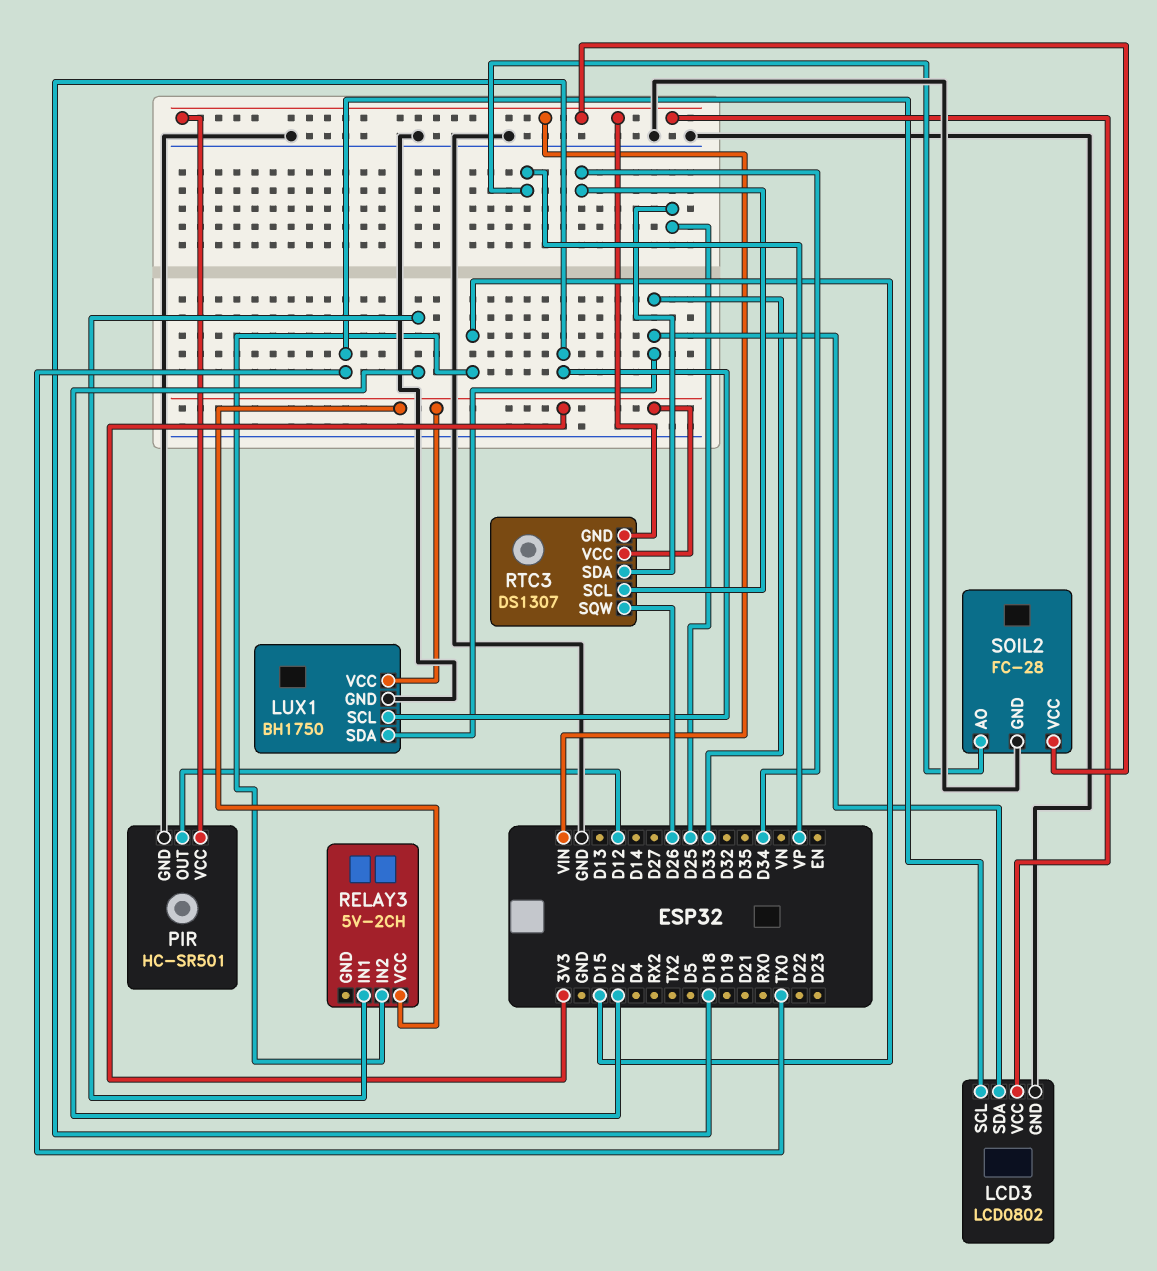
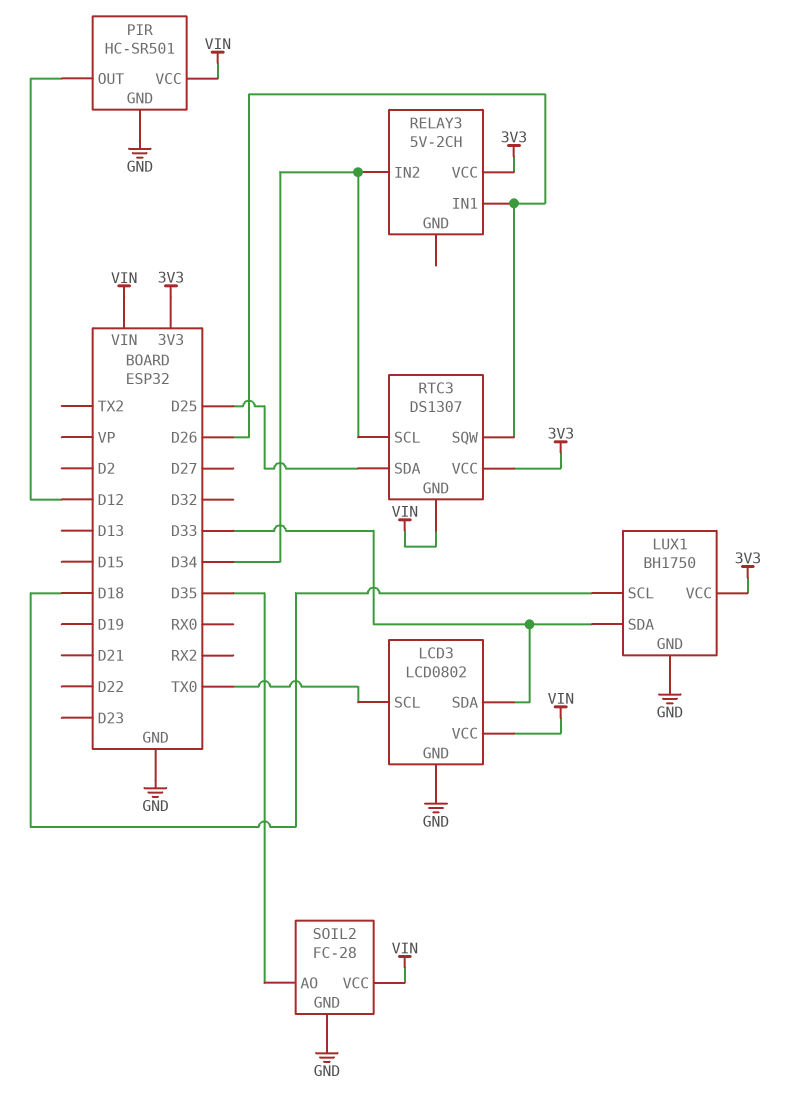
RELAY3 pin IN1: D2 -> D26
RELAY3 pin IN2: D15 -> D34
SOIL2 pin AO: VP -> D35

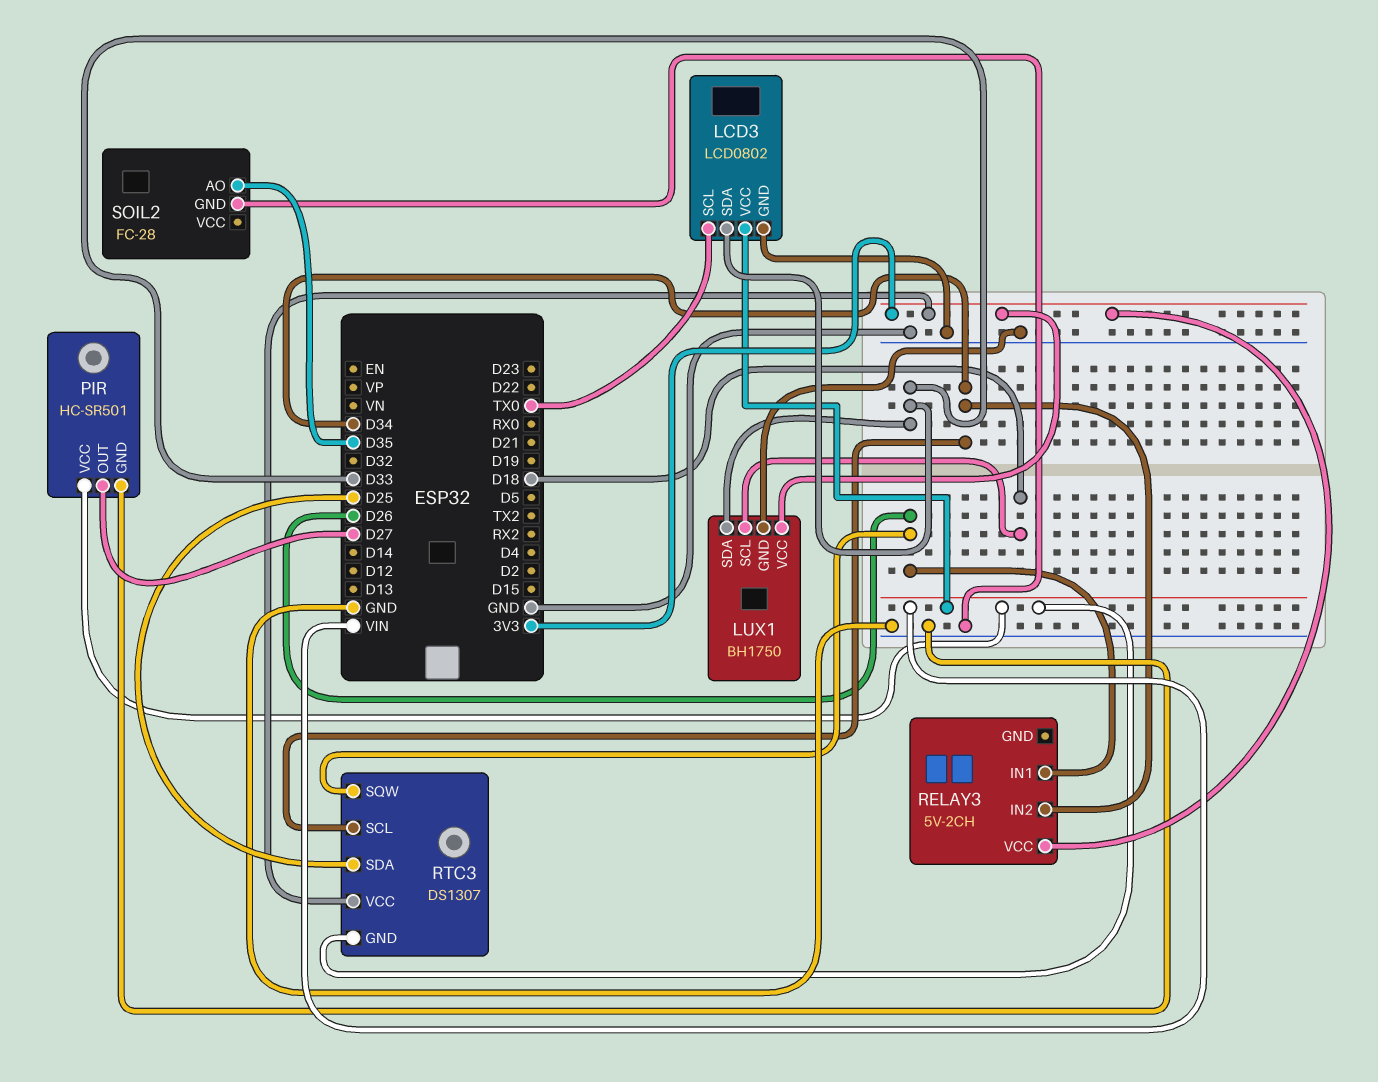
PIR pin OUT: D12 -> D27
SOIL2 pin VCC: VIN -> none

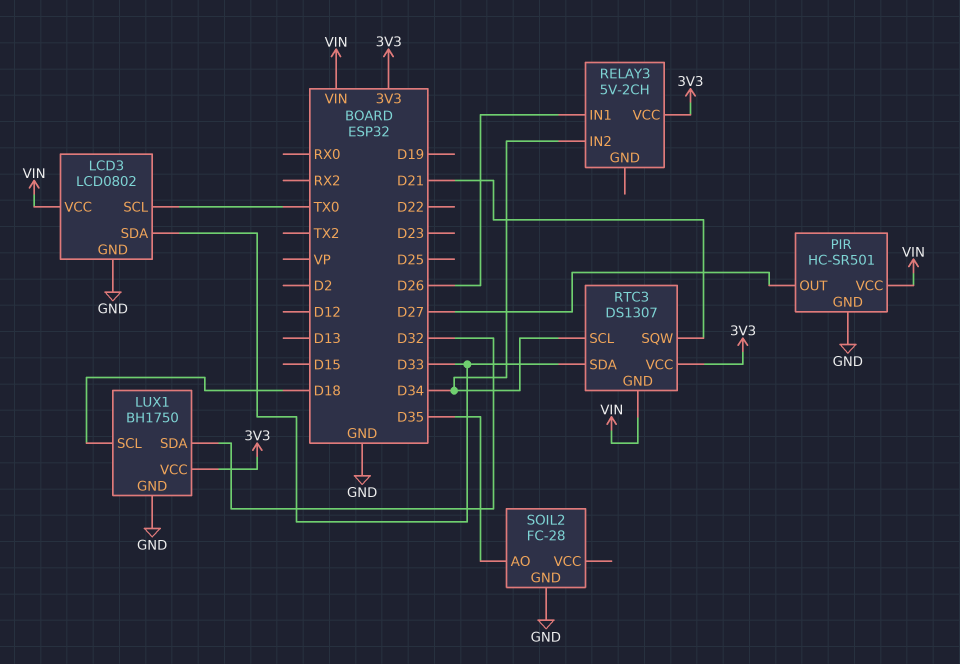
LUX1 pin SDA: D33 -> D32
RTC3 pin SDA: D25 -> D33
RTC3 pin SQW: D26 -> D21

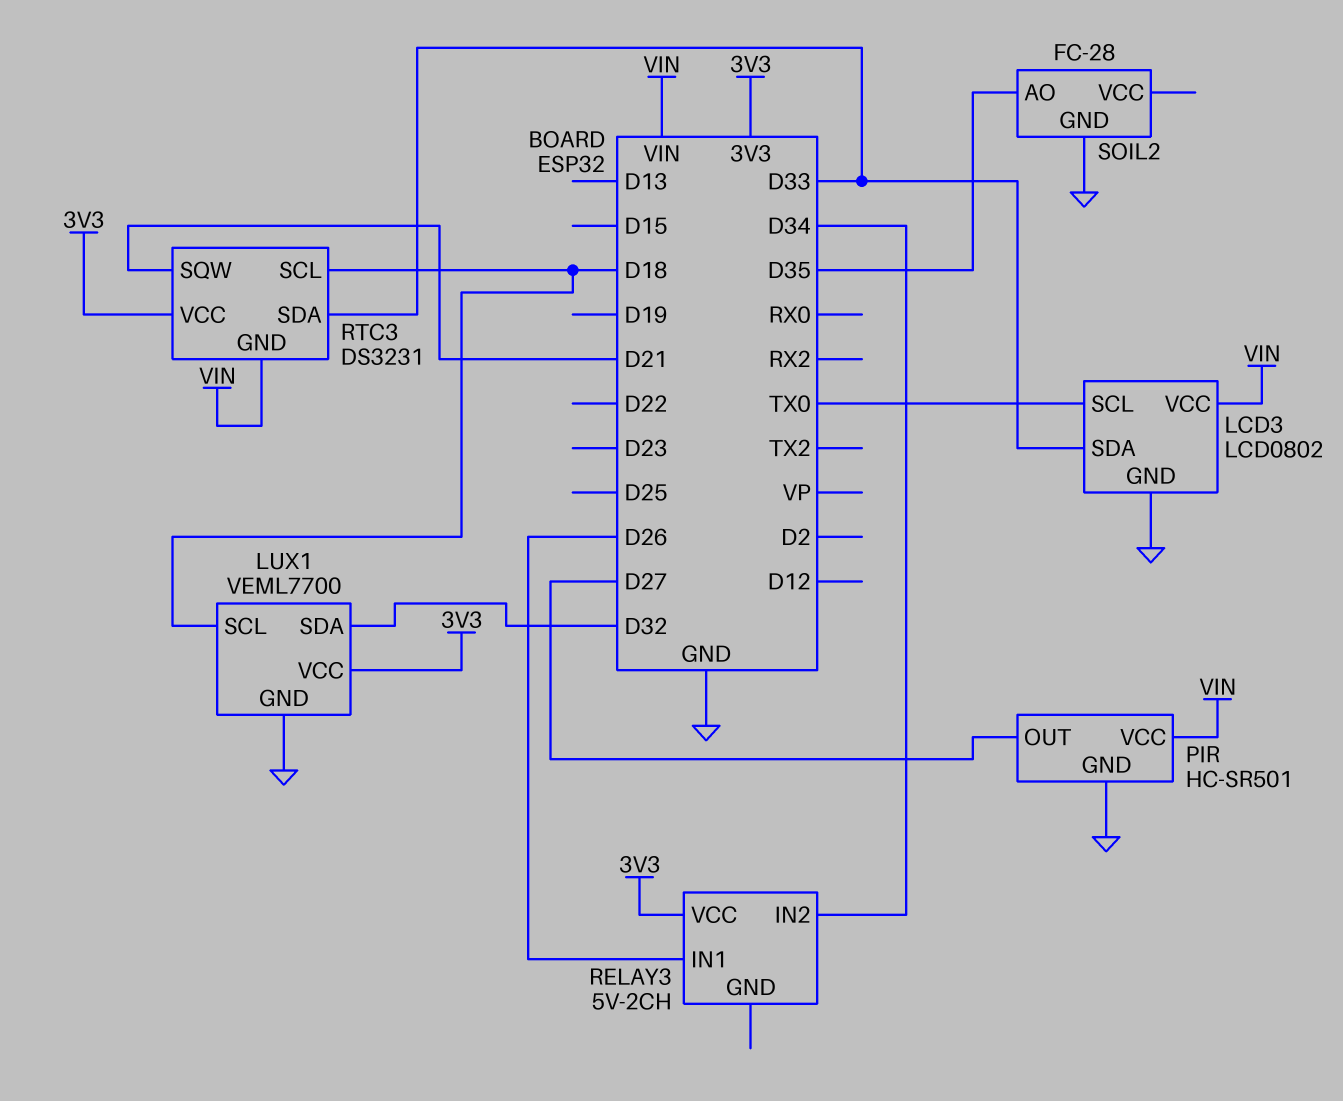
LUX1: BH1750 -> VEML7700
RTC3: DS1307 -> DS3231
RTC3 pin SCL: D34 -> D18

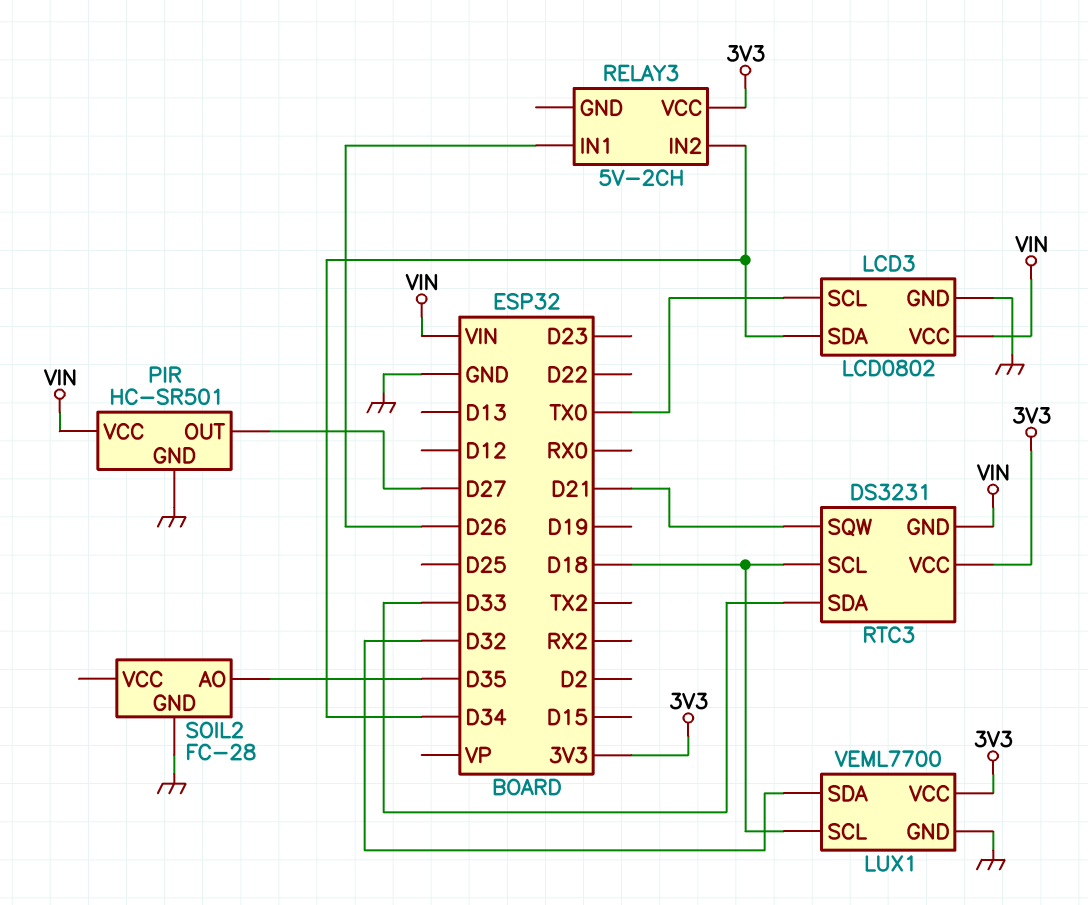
LCD3 pin SDA: D33 -> D34

